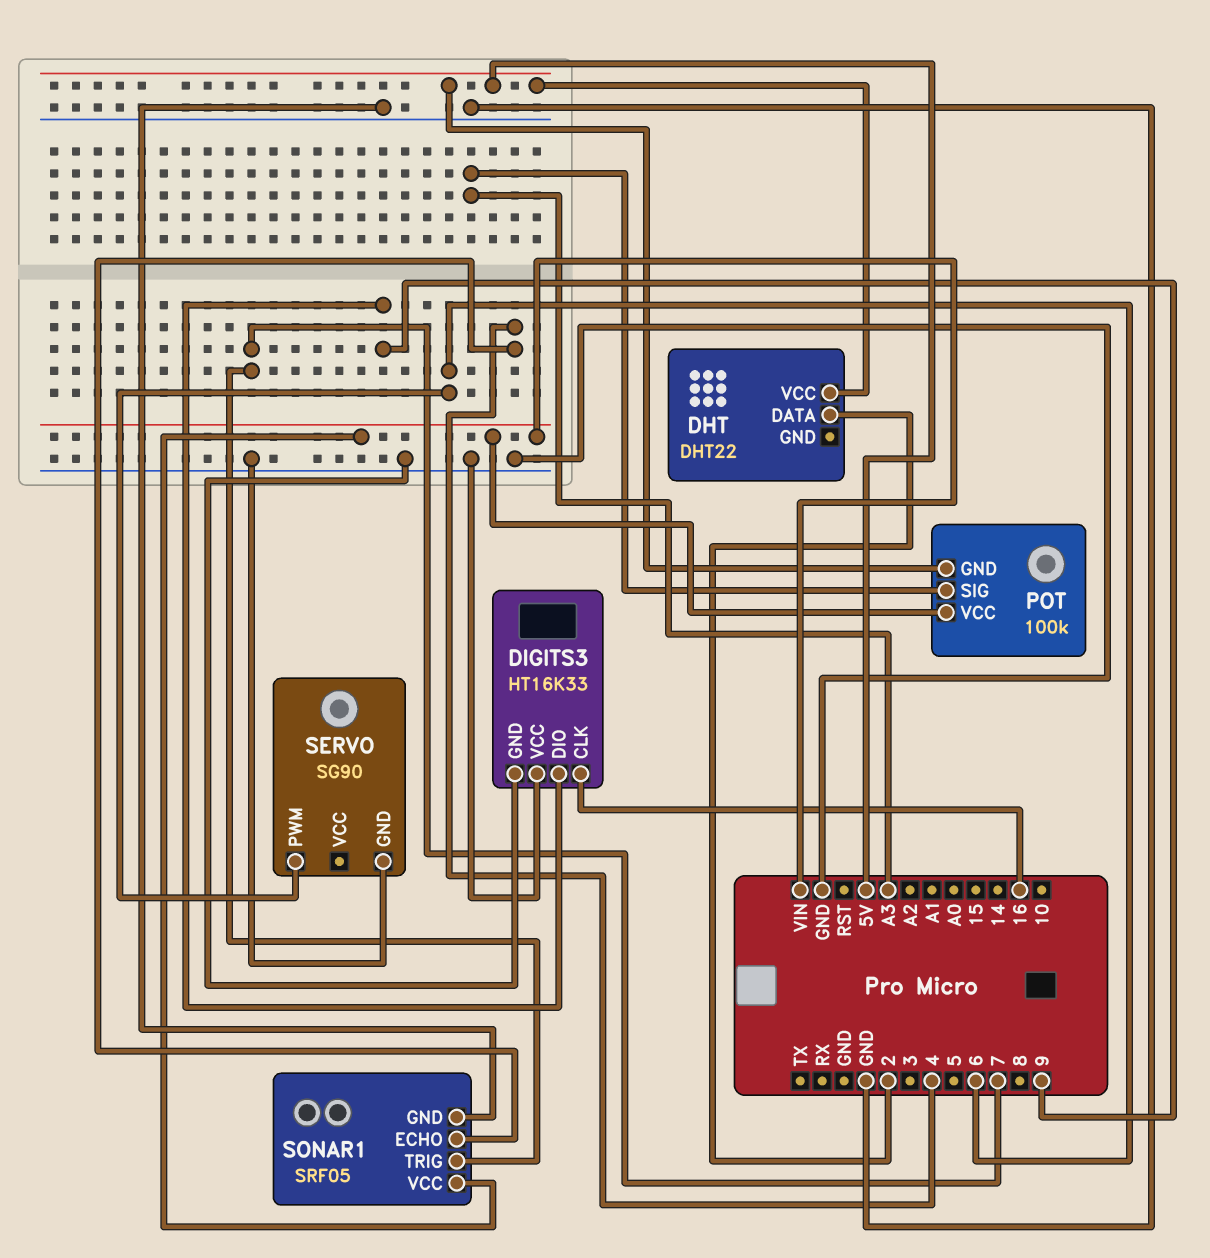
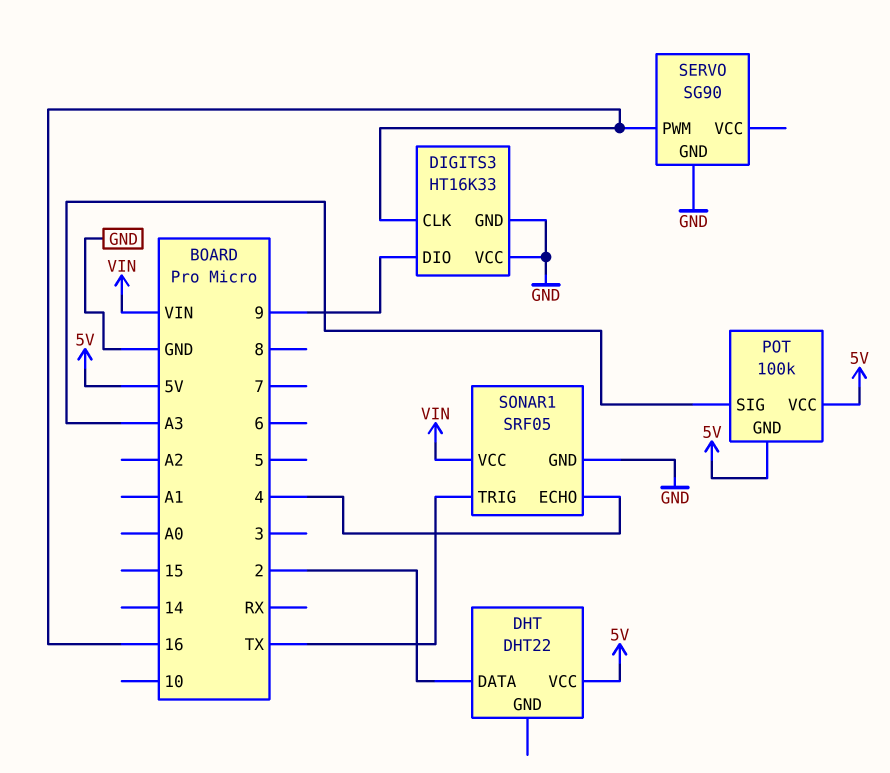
POT pin VCC: VIN -> 5V
SERVO pin PWM: 6 -> 16
SONAR1 pin TRIG: 7 -> TX

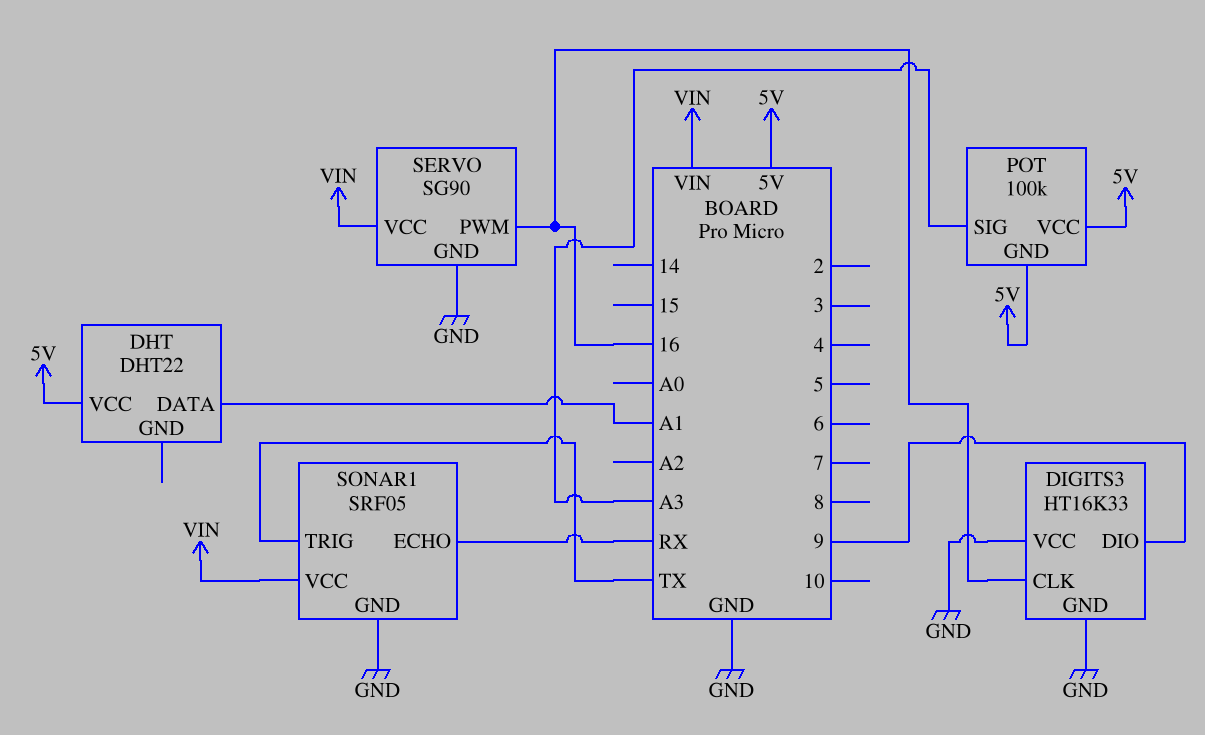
DHT pin DATA: 2 -> A1
SERVO pin VCC: none -> VIN
SONAR1 pin ECHO: 4 -> RX

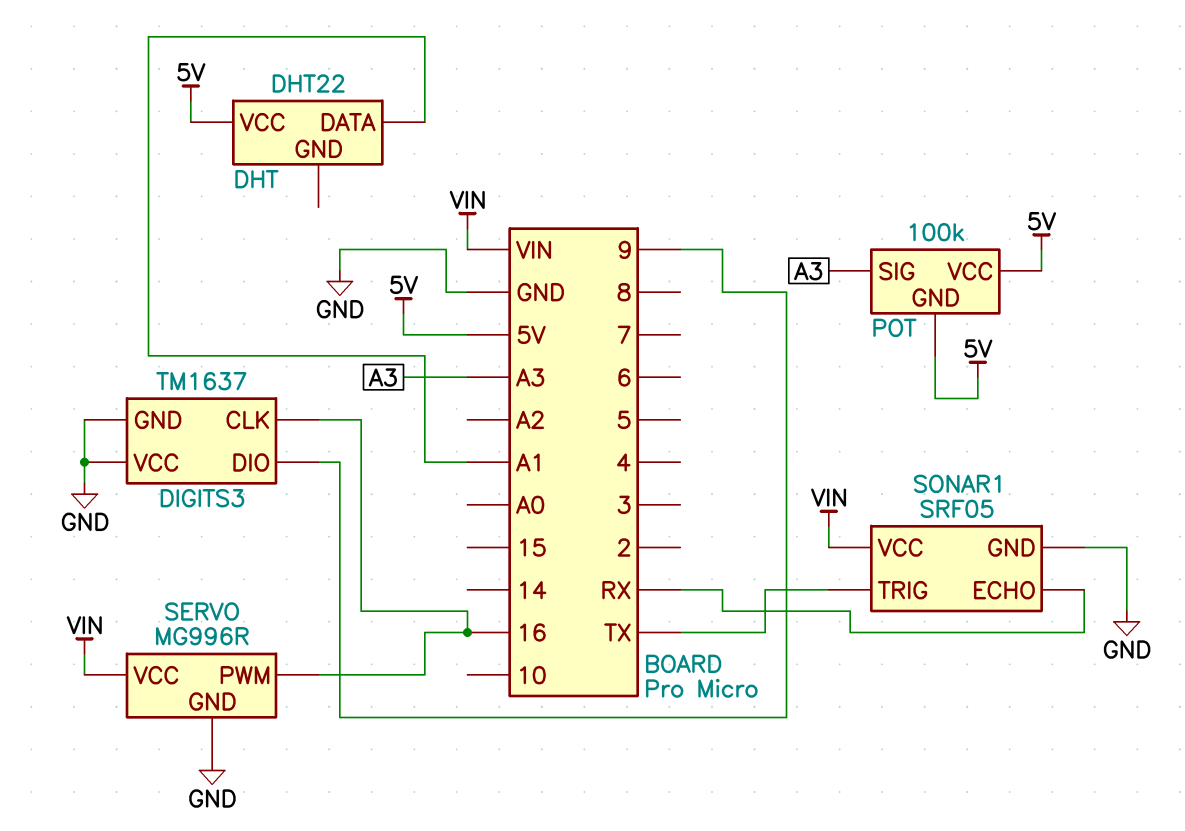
DIGITS3: HT16K33 -> TM1637
SERVO: SG90 -> MG996R

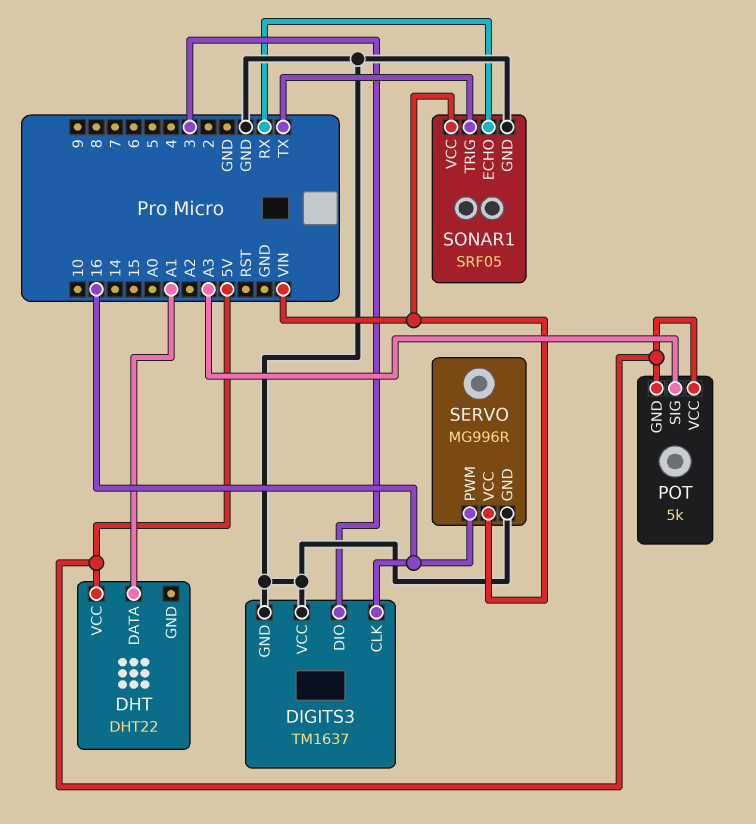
DIGITS3 pin DIO: 9 -> 3
POT: 100k -> 5k

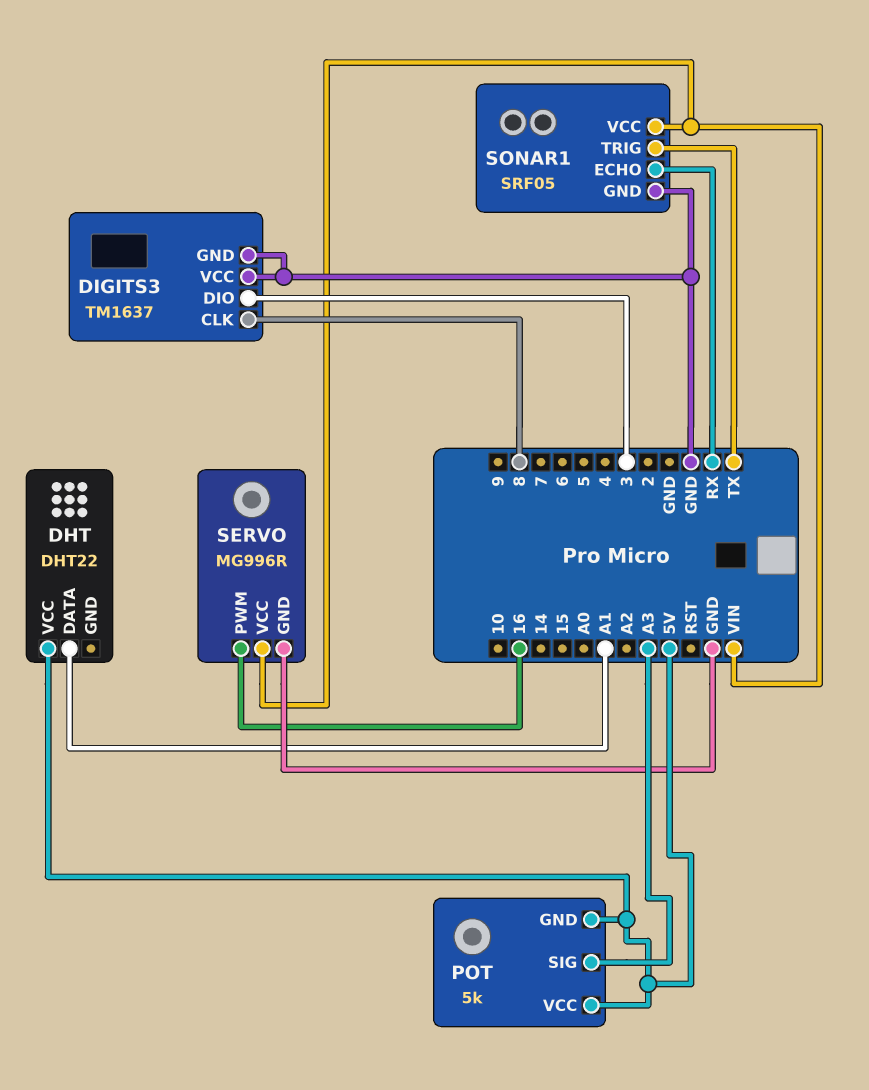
DIGITS3 pin CLK: 16 -> 8

